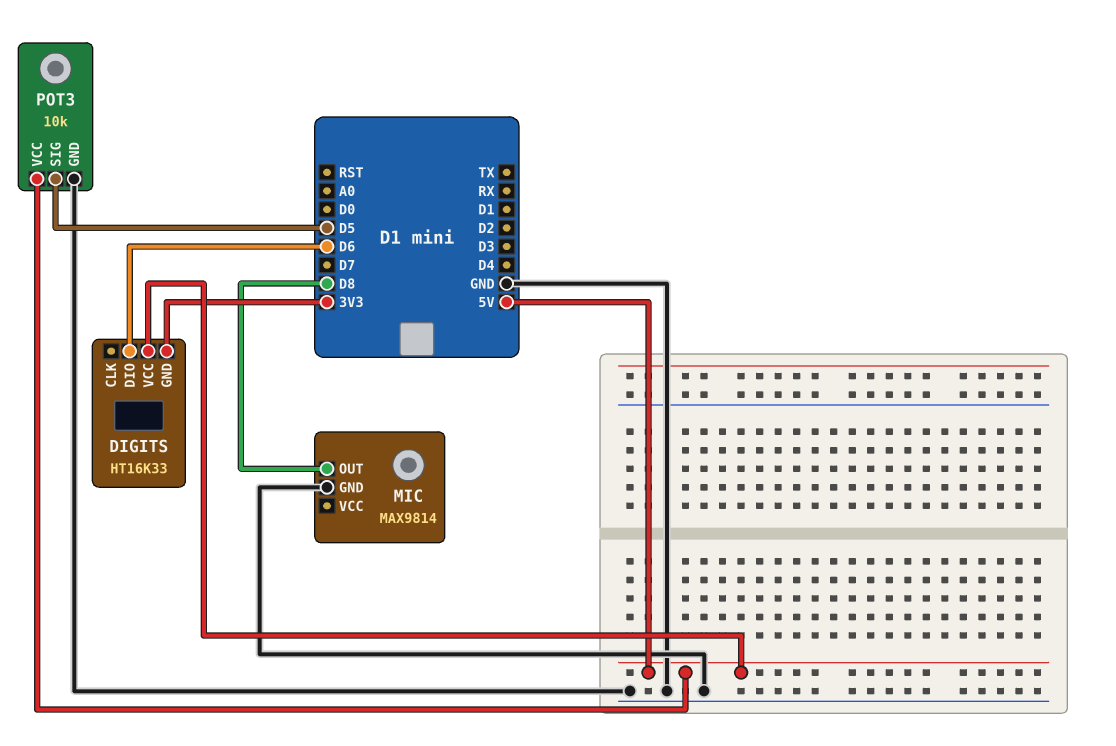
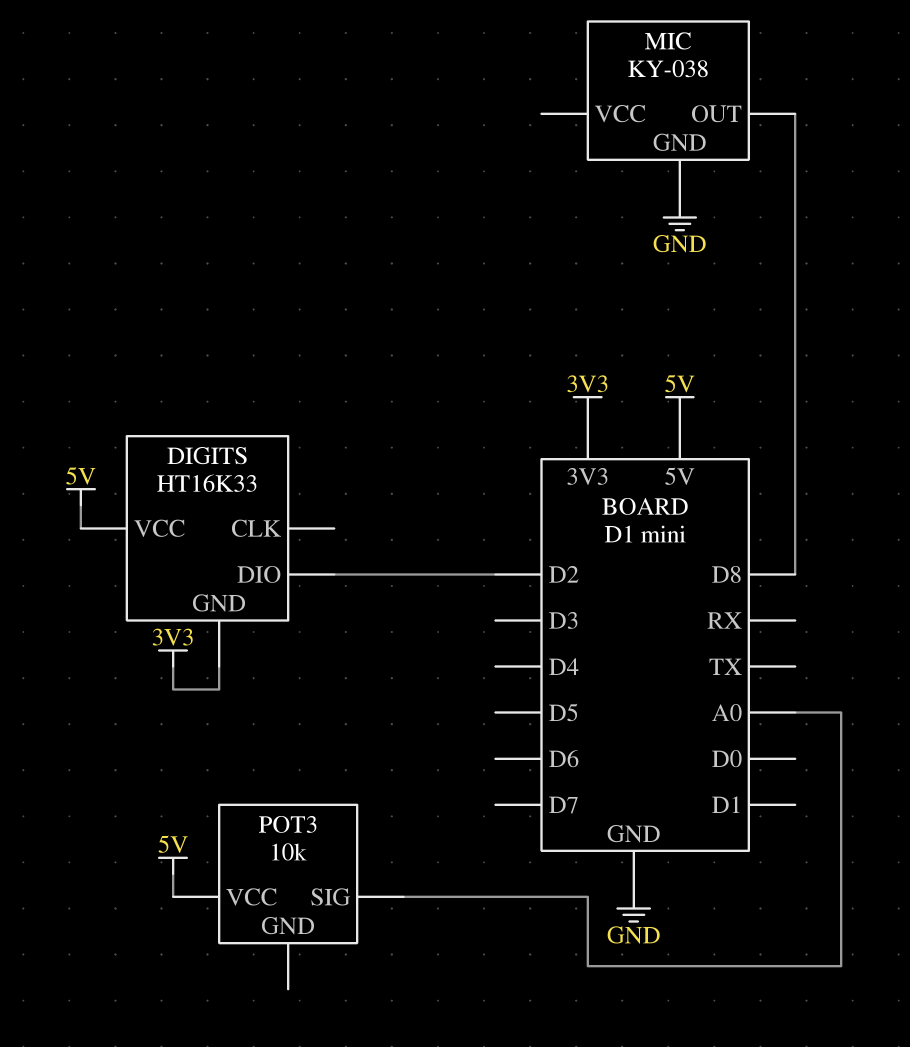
DIGITS pin DIO: D6 -> D2
MIC: MAX9814 -> KY-038
POT3 pin GND: GND -> none
POT3 pin SIG: D5 -> A0

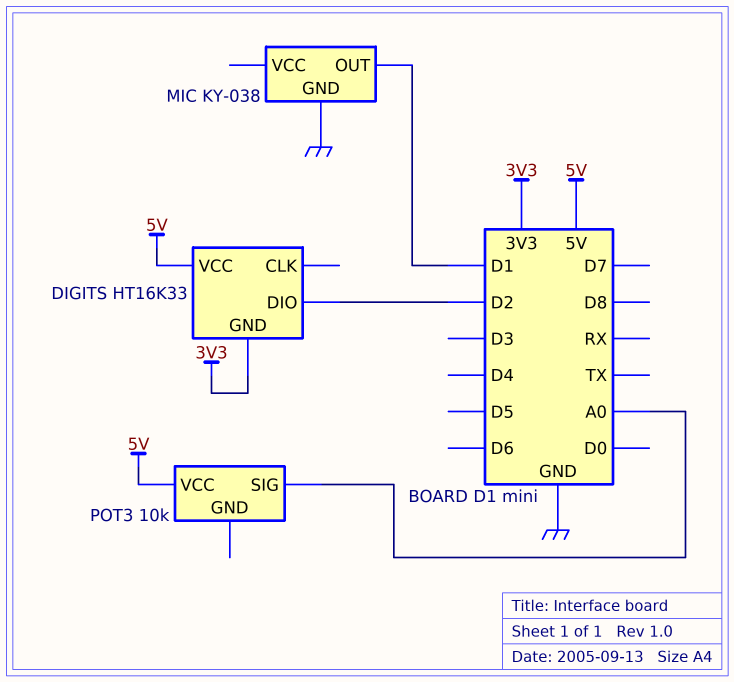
MIC pin OUT: D8 -> D1

